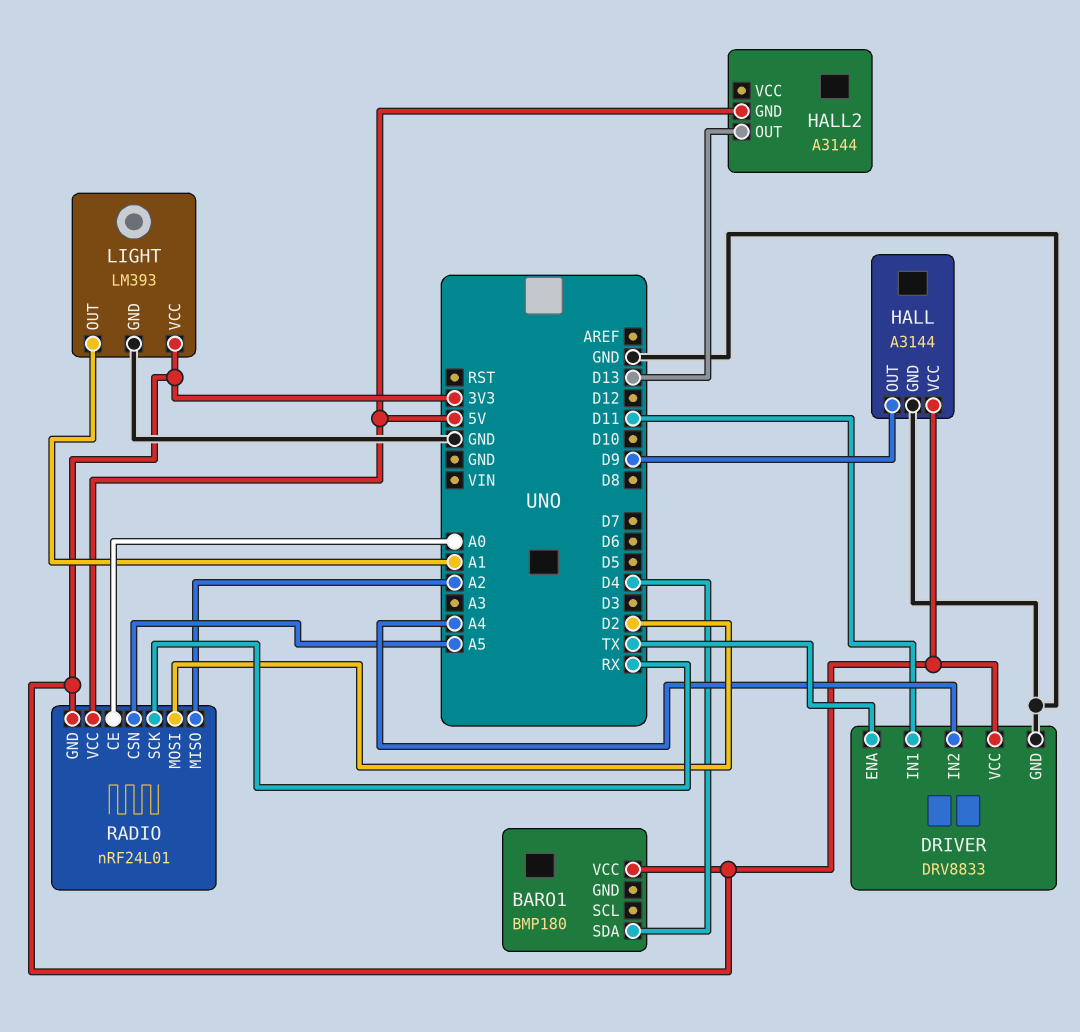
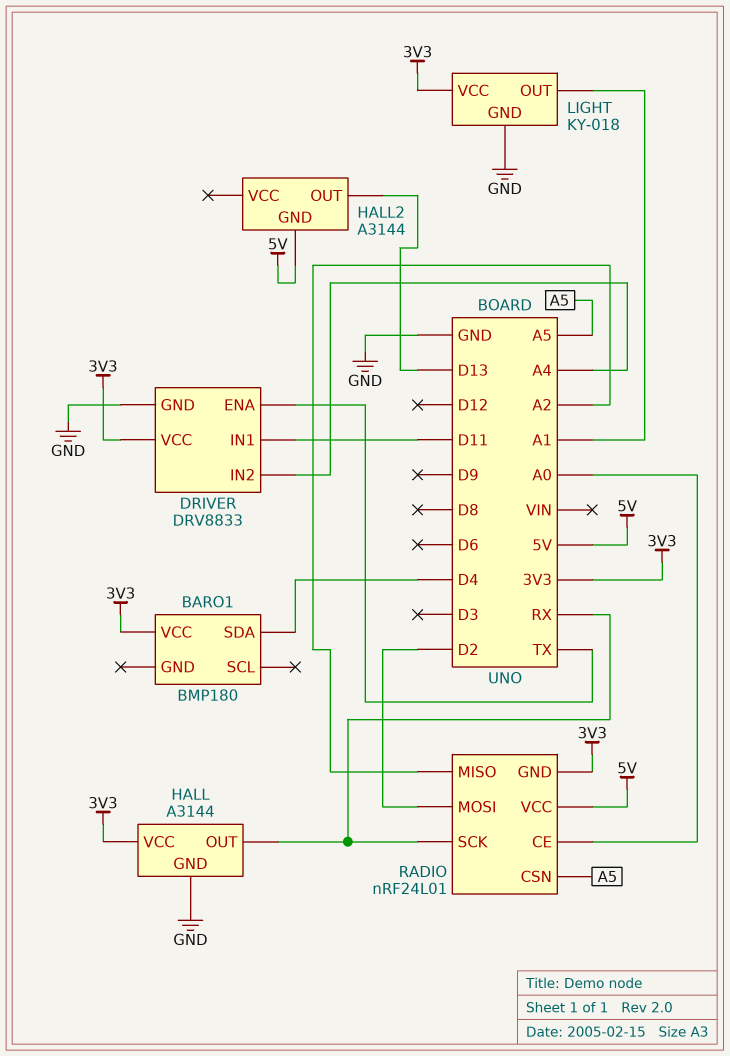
HALL pin OUT: D9 -> RX
LIGHT: LM393 -> KY-018

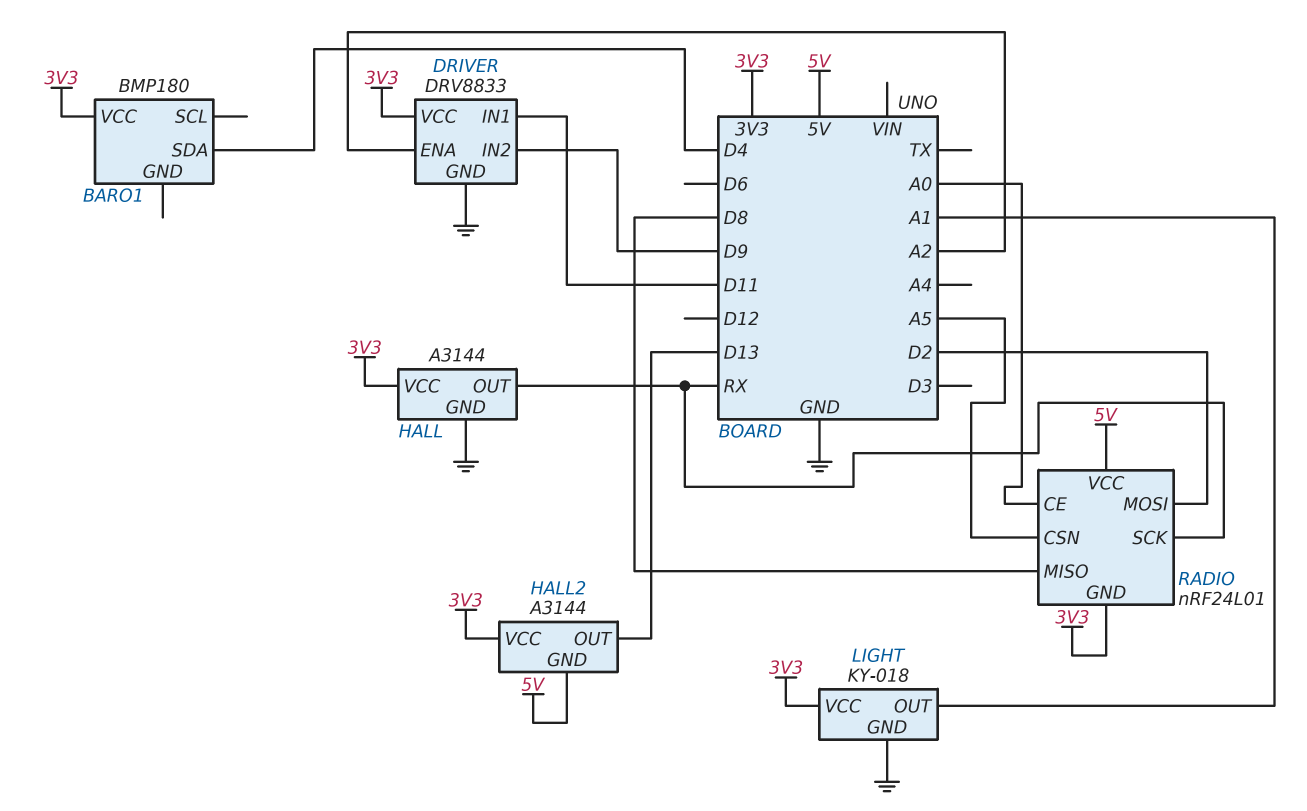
DRIVER pin ENA: TX -> A2
DRIVER pin IN2: A4 -> D9
HALL2 pin VCC: none -> 3V3
RADIO pin MISO: A2 -> D8

